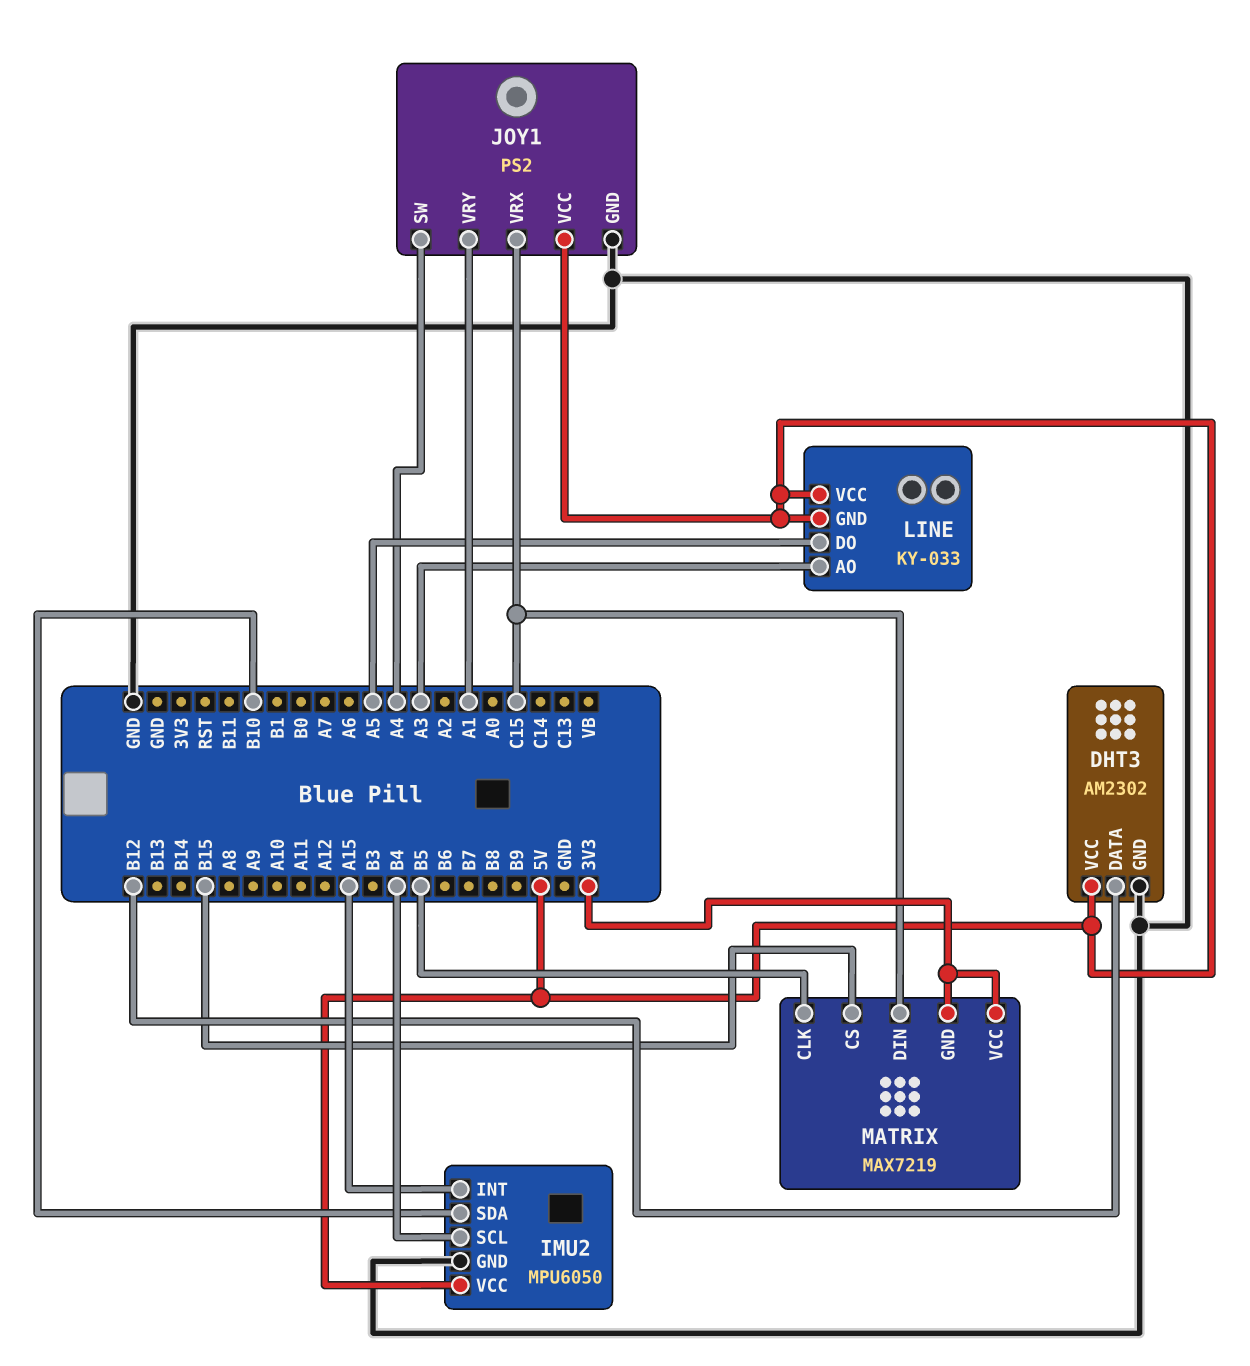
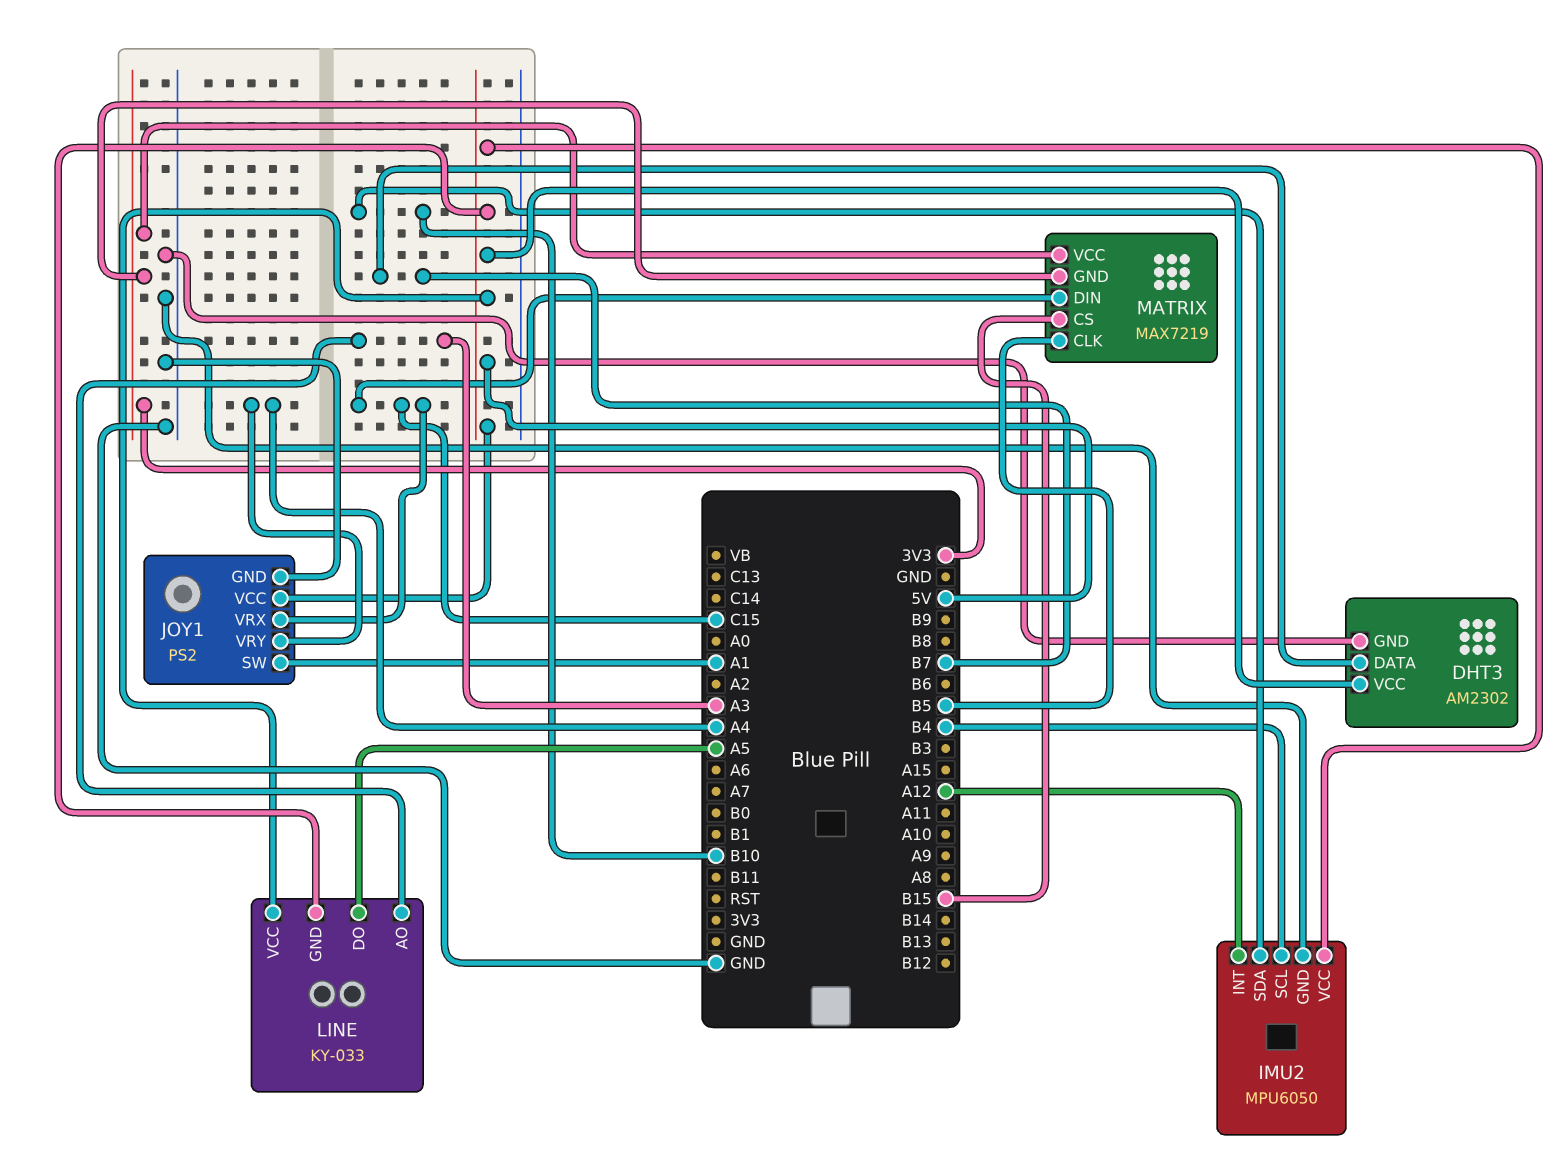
DHT3 pin DATA: B12 -> B7
IMU2 pin INT: A15 -> A12
JOY1 pin SW: A4 -> A1
JOY1 pin VRY: A1 -> A4

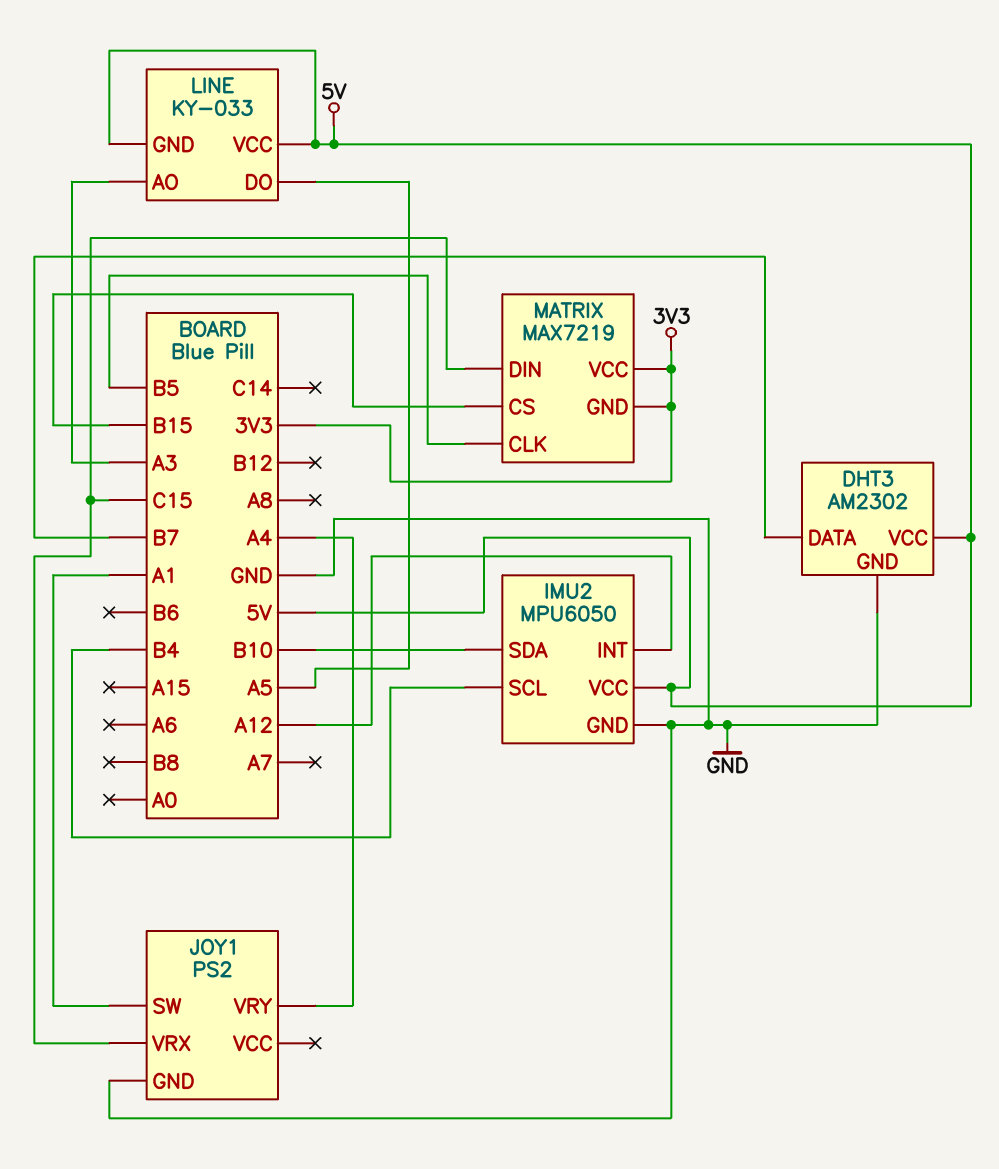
JOY1 pin VCC: 5V -> none

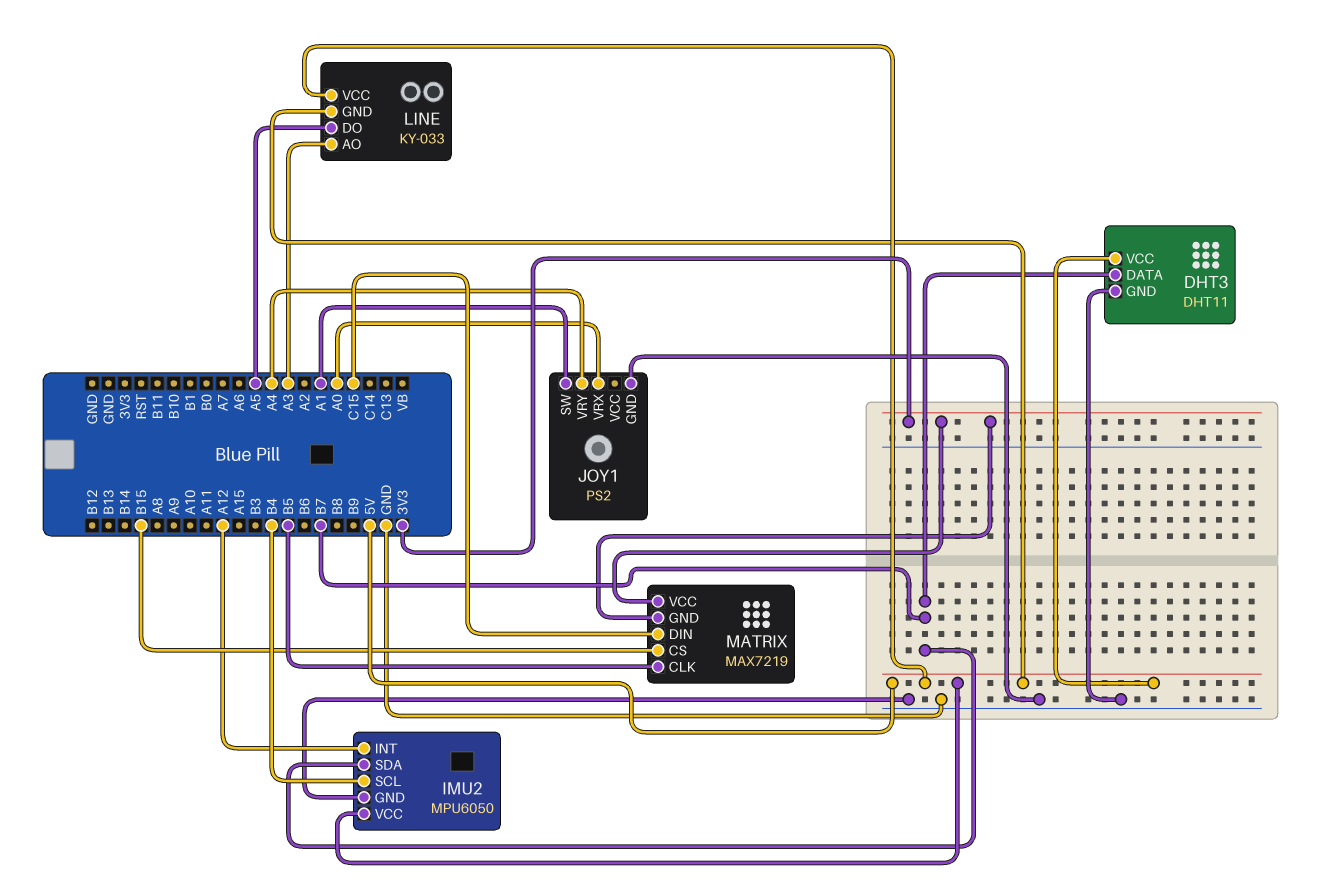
DHT3: AM2302 -> DHT11
IMU2 pin SDA: B10 -> B7
JOY1 pin VRX: C15 -> A0

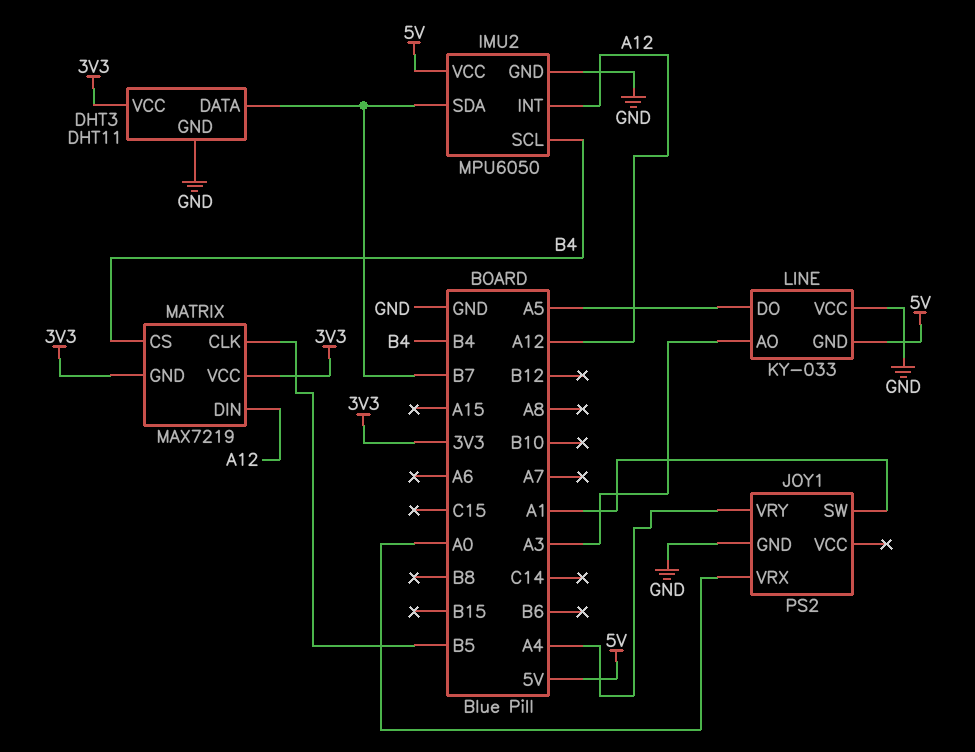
DHT3 pin VCC: 5V -> 3V3
LINE pin VCC: 5V -> GND
MATRIX pin CS: B15 -> B4
MATRIX pin DIN: C15 -> A12

